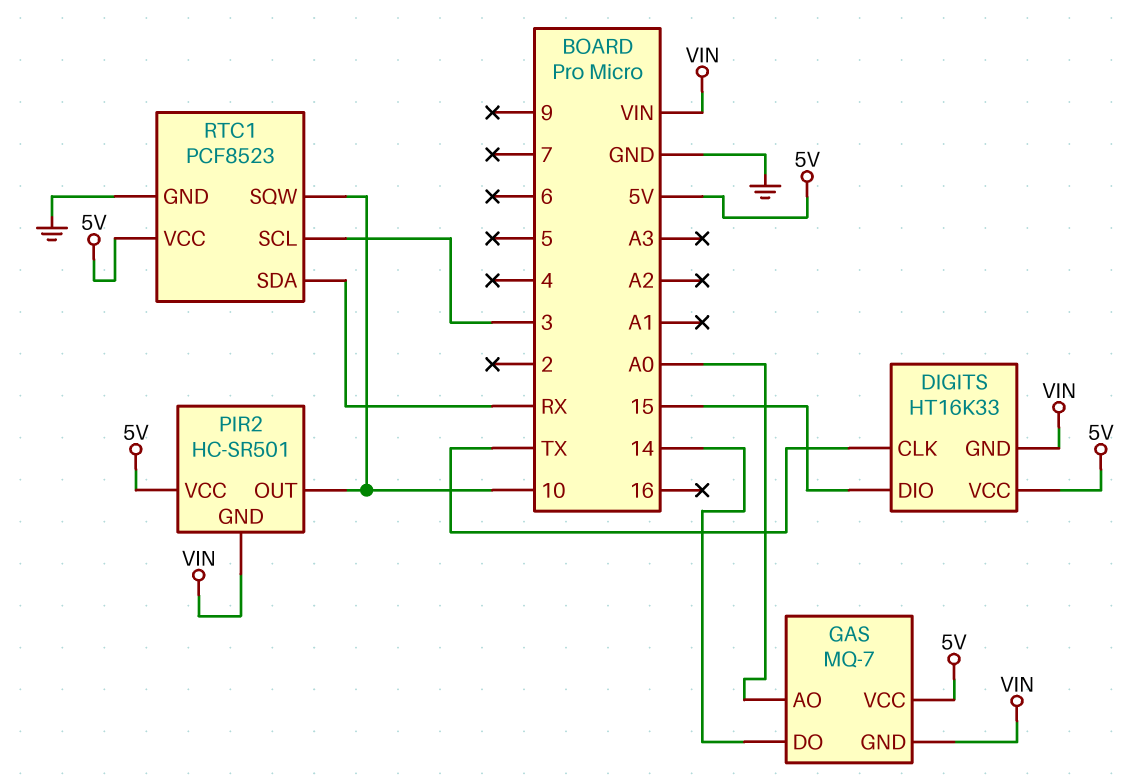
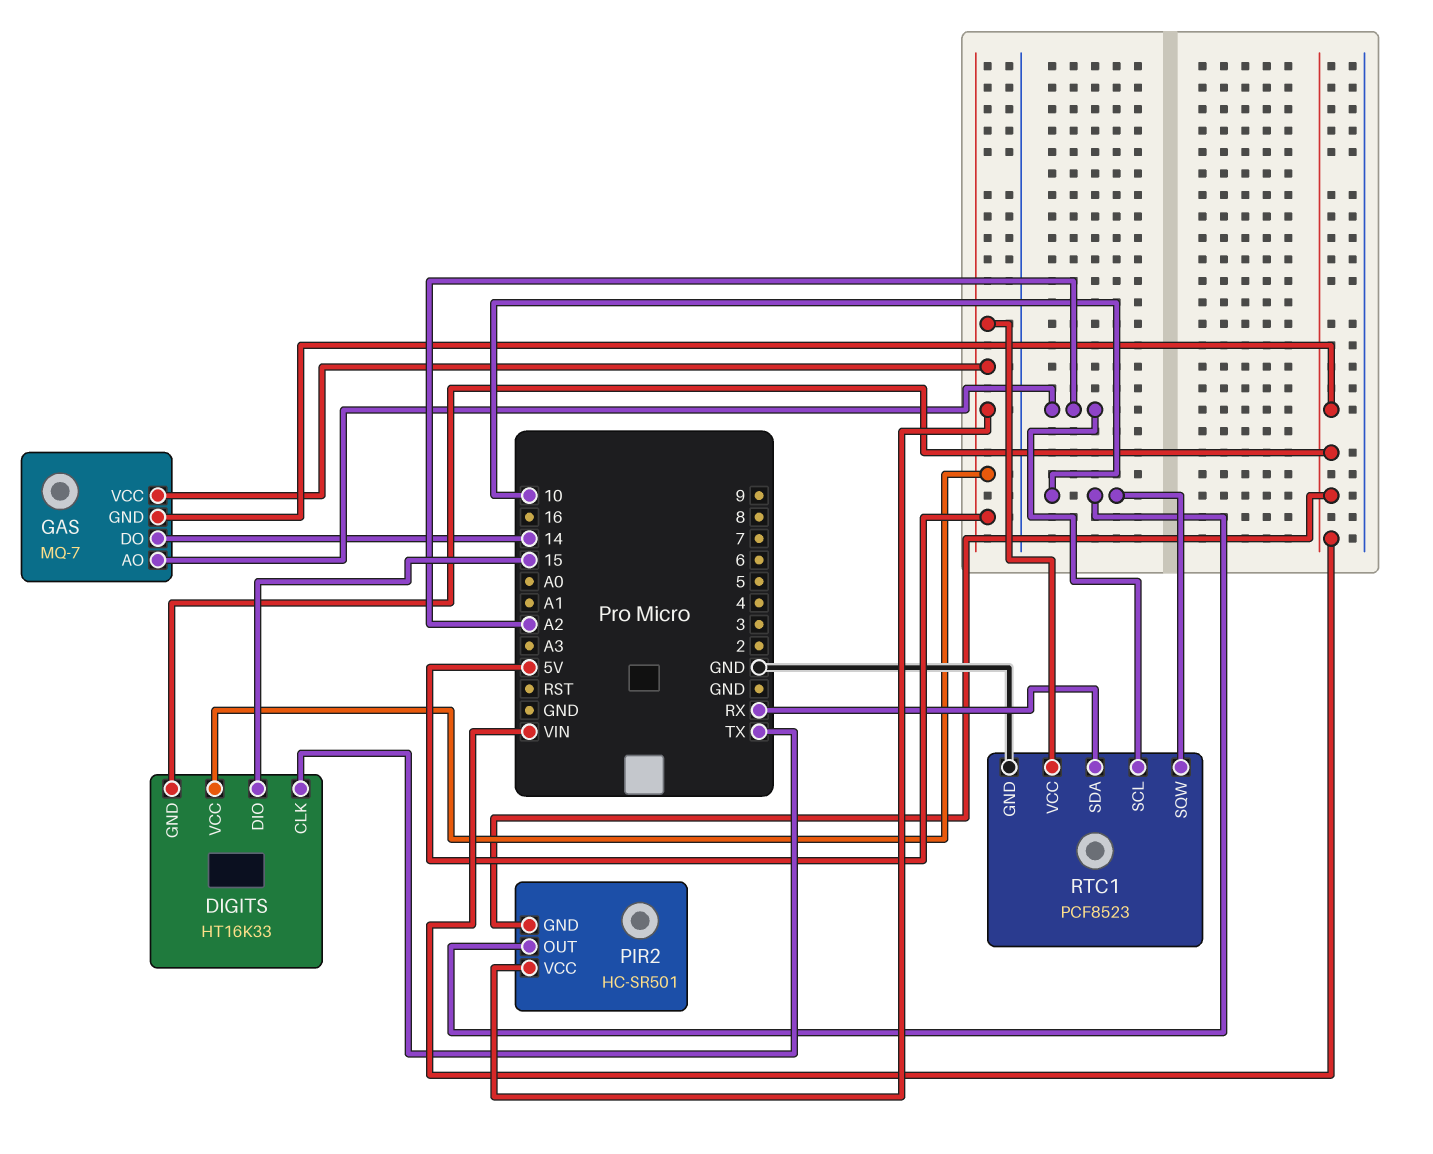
GAS pin AO: A0 -> A2
RTC1 pin SCL: 3 -> A2

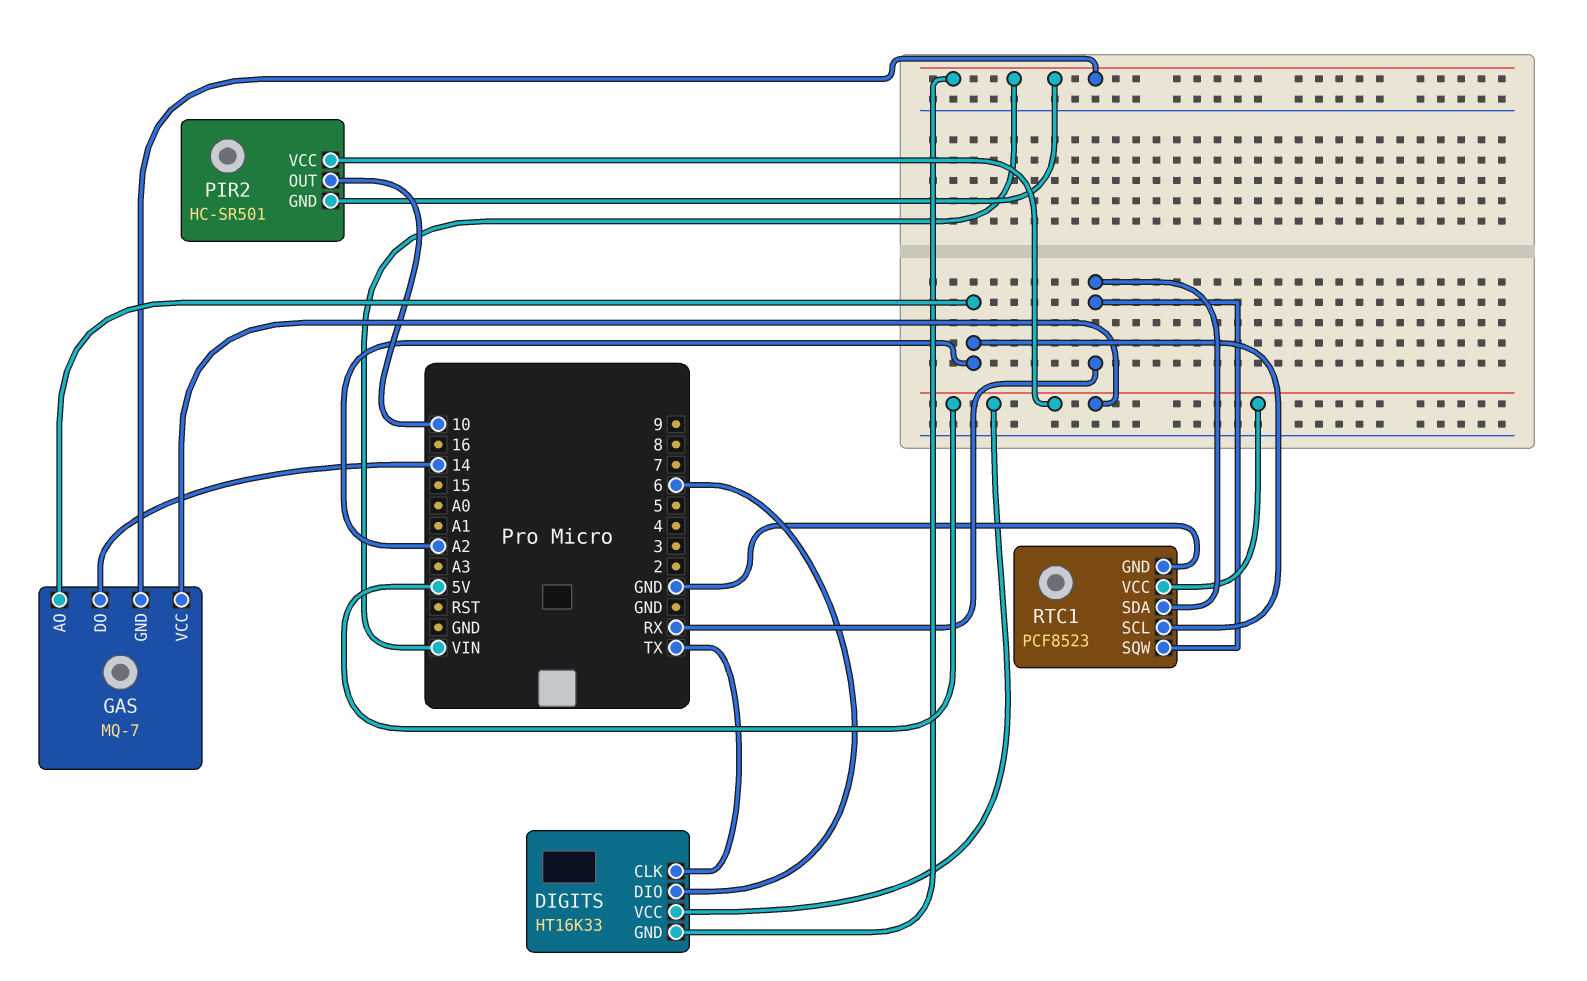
DIGITS pin DIO: 15 -> 6
RTC1 pin SQW: 10 -> RX

